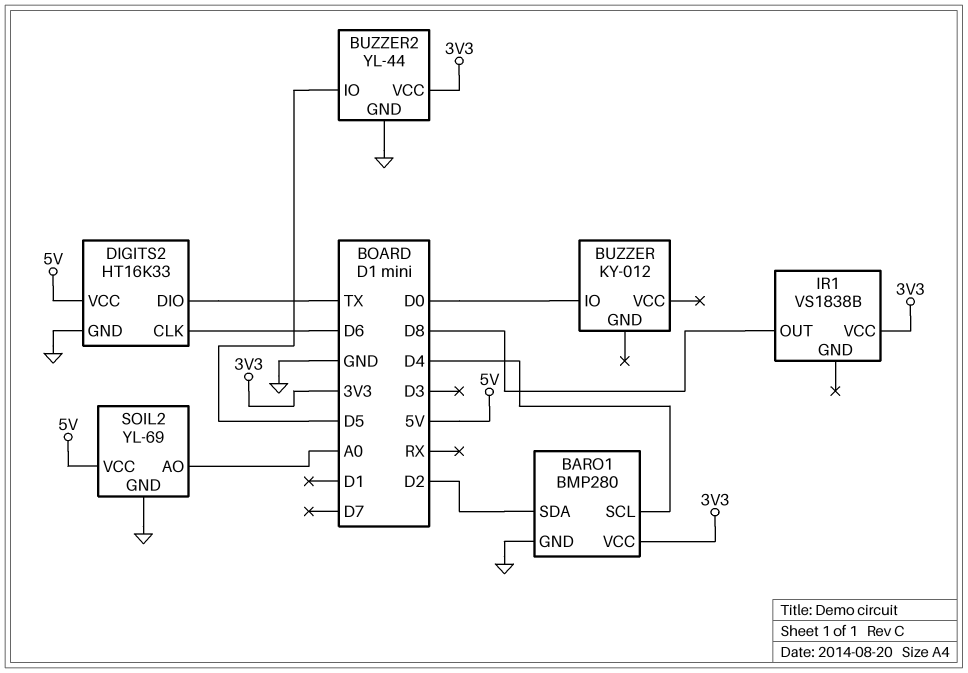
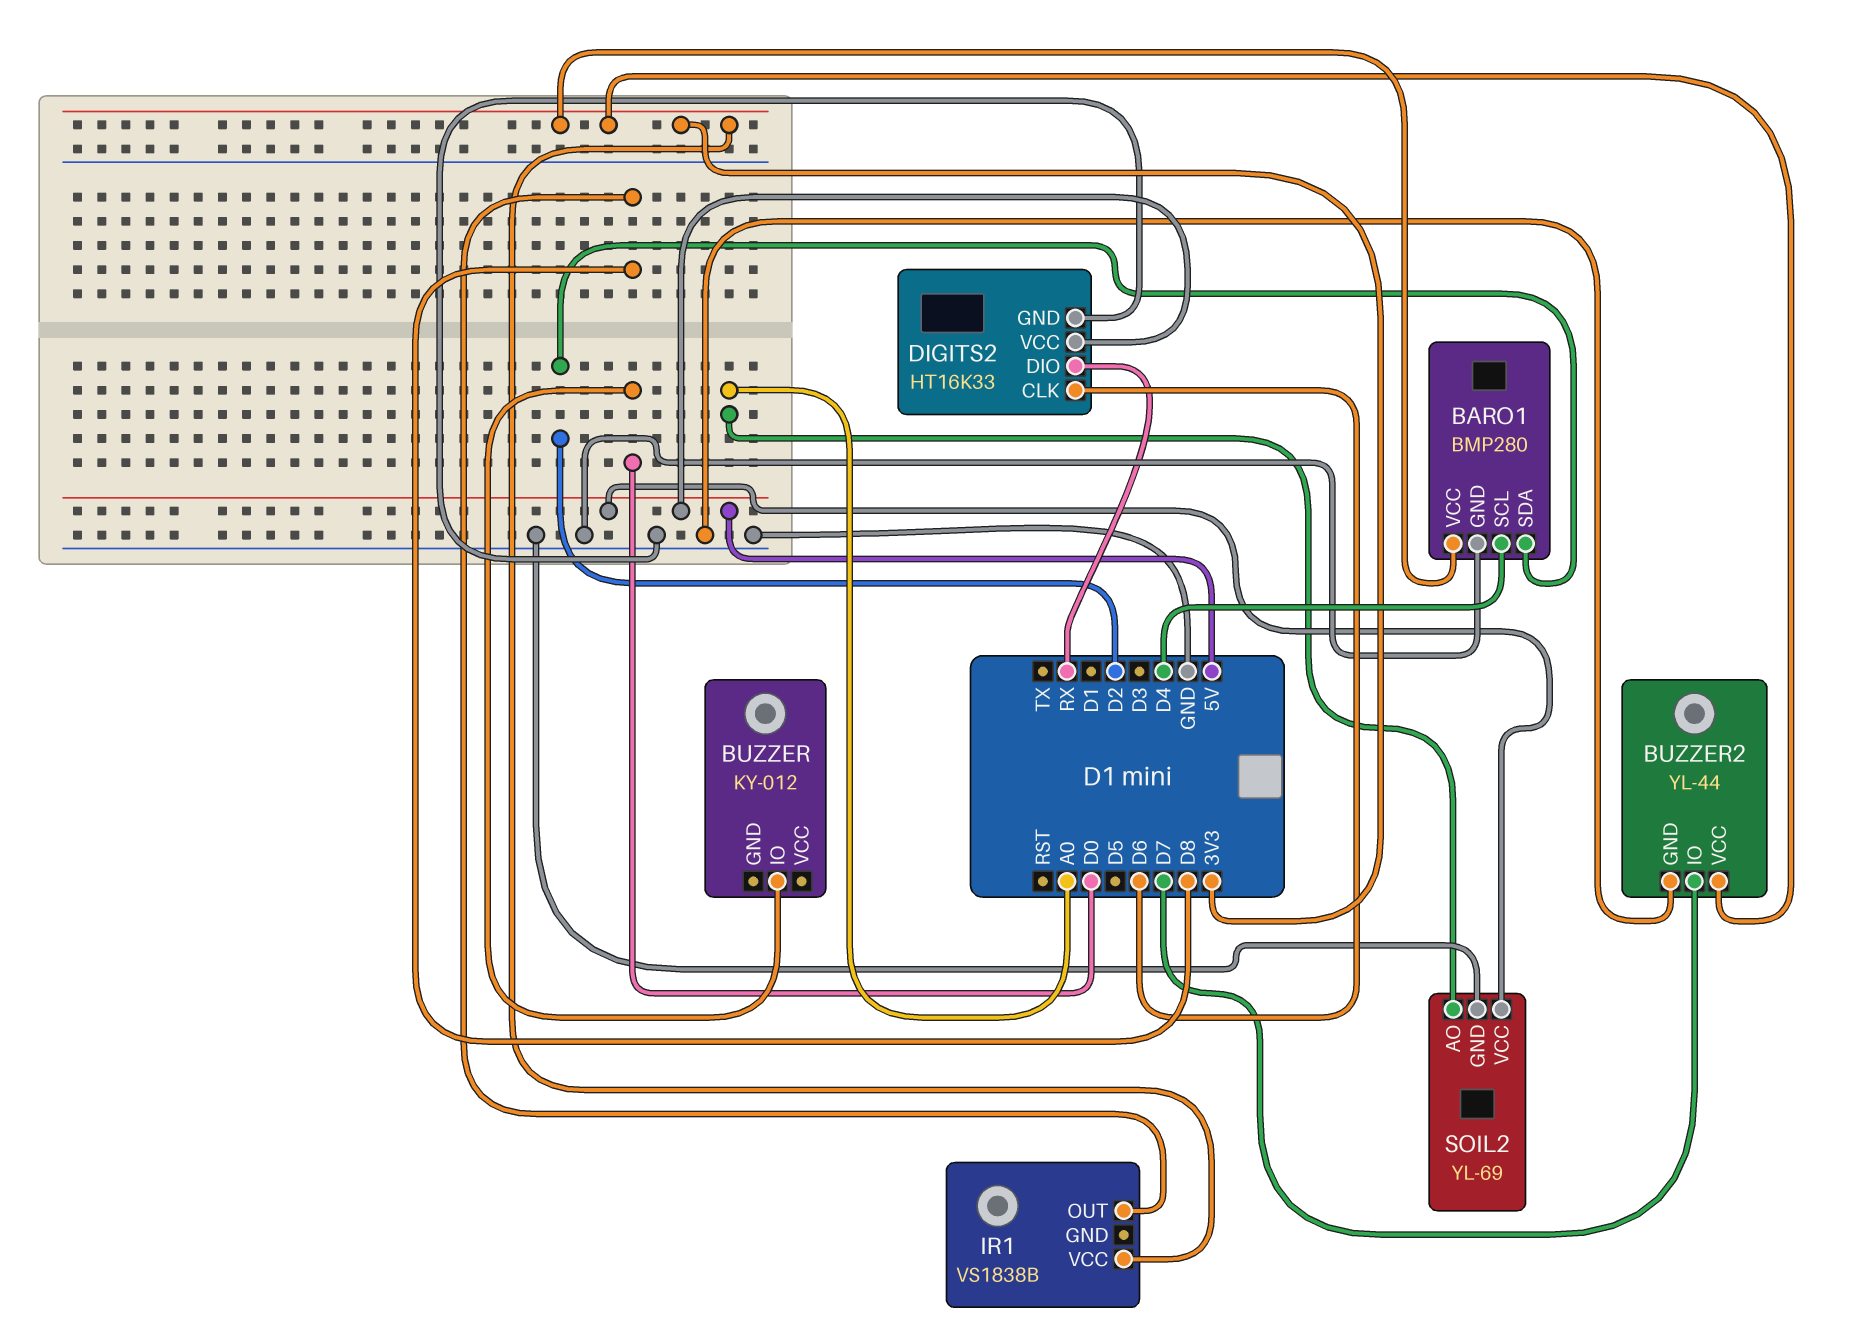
BUZZER2 pin IO: D5 -> D7
DIGITS2 pin DIO: TX -> RX

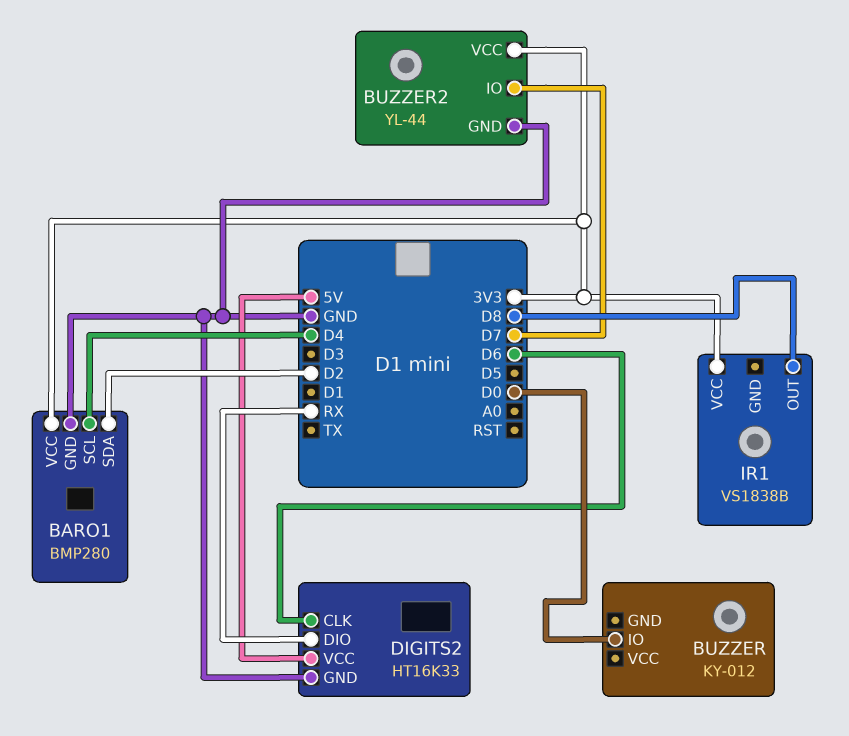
SOIL2: YL-69 -> none
SOIL2 pin AO: A0 -> none
SOIL2 pin GND: GND -> none
SOIL2 pin VCC: 5V -> none

